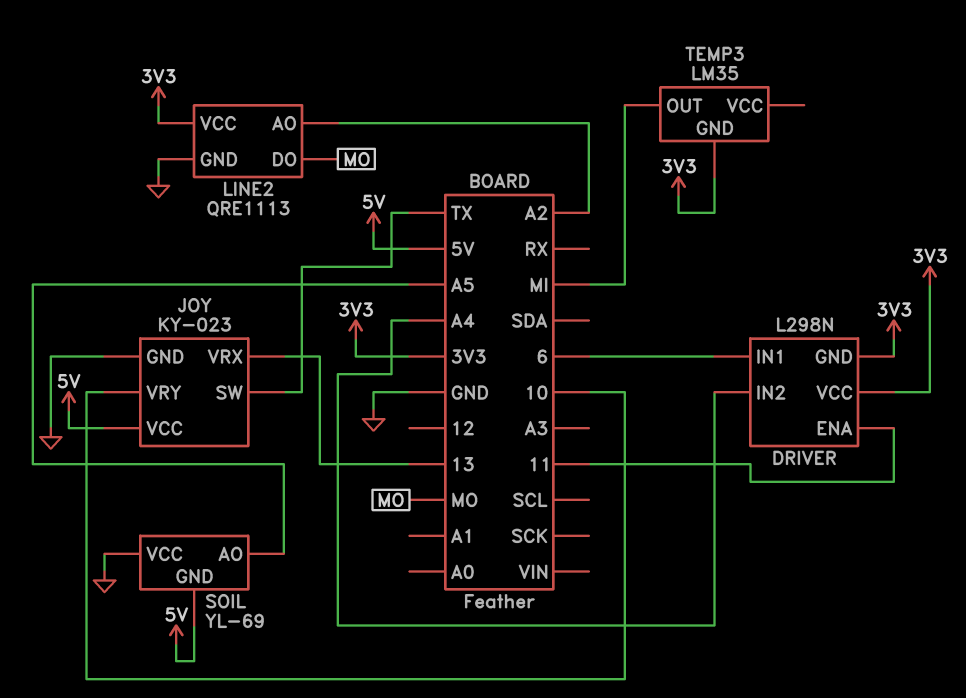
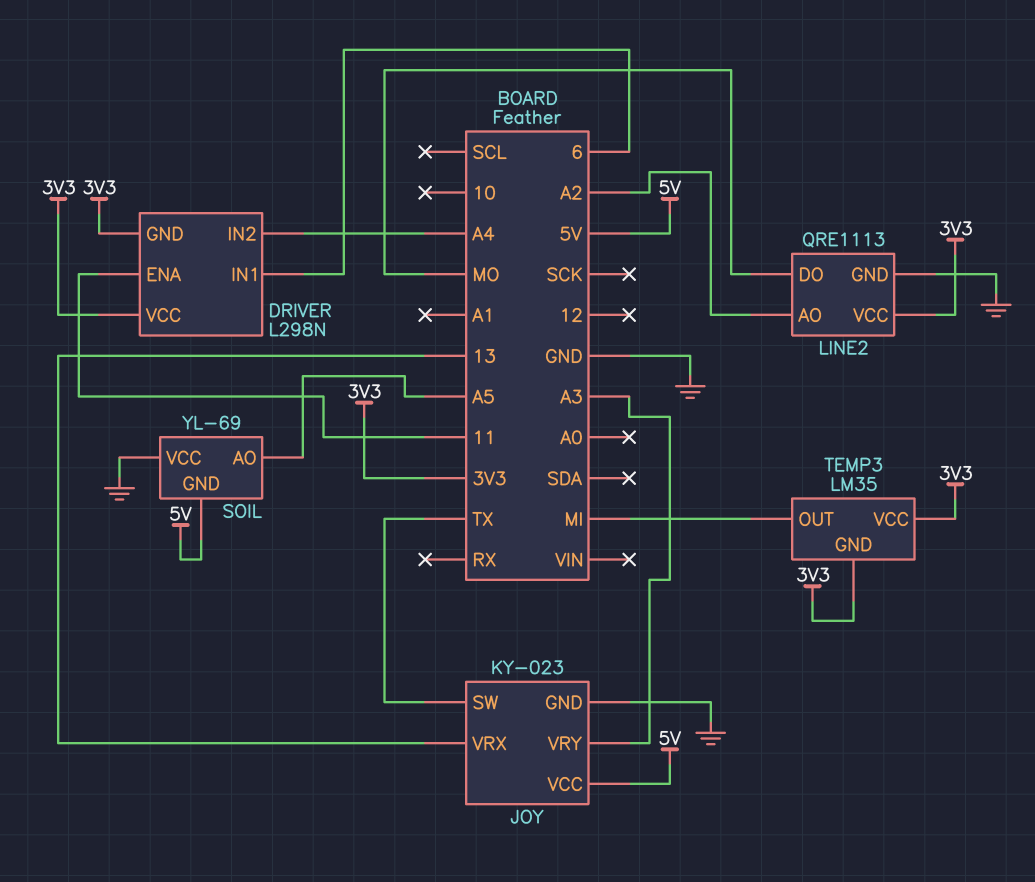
JOY pin VRY: 10 -> A3
TEMP3 pin VCC: none -> 3V3

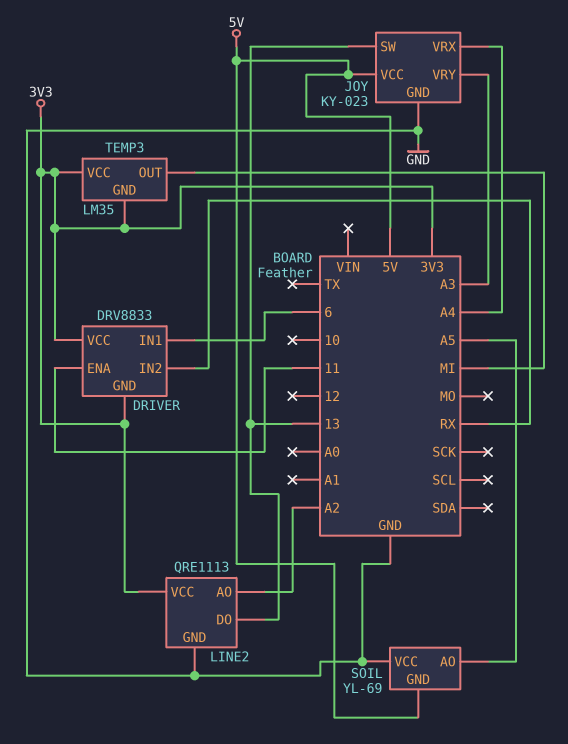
DRIVER: L298N -> DRV8833
DRIVER pin IN2: A4 -> RX
JOY pin SW: TX -> 13
JOY pin VRX: 13 -> A4
LINE2 pin DO: MO -> 13

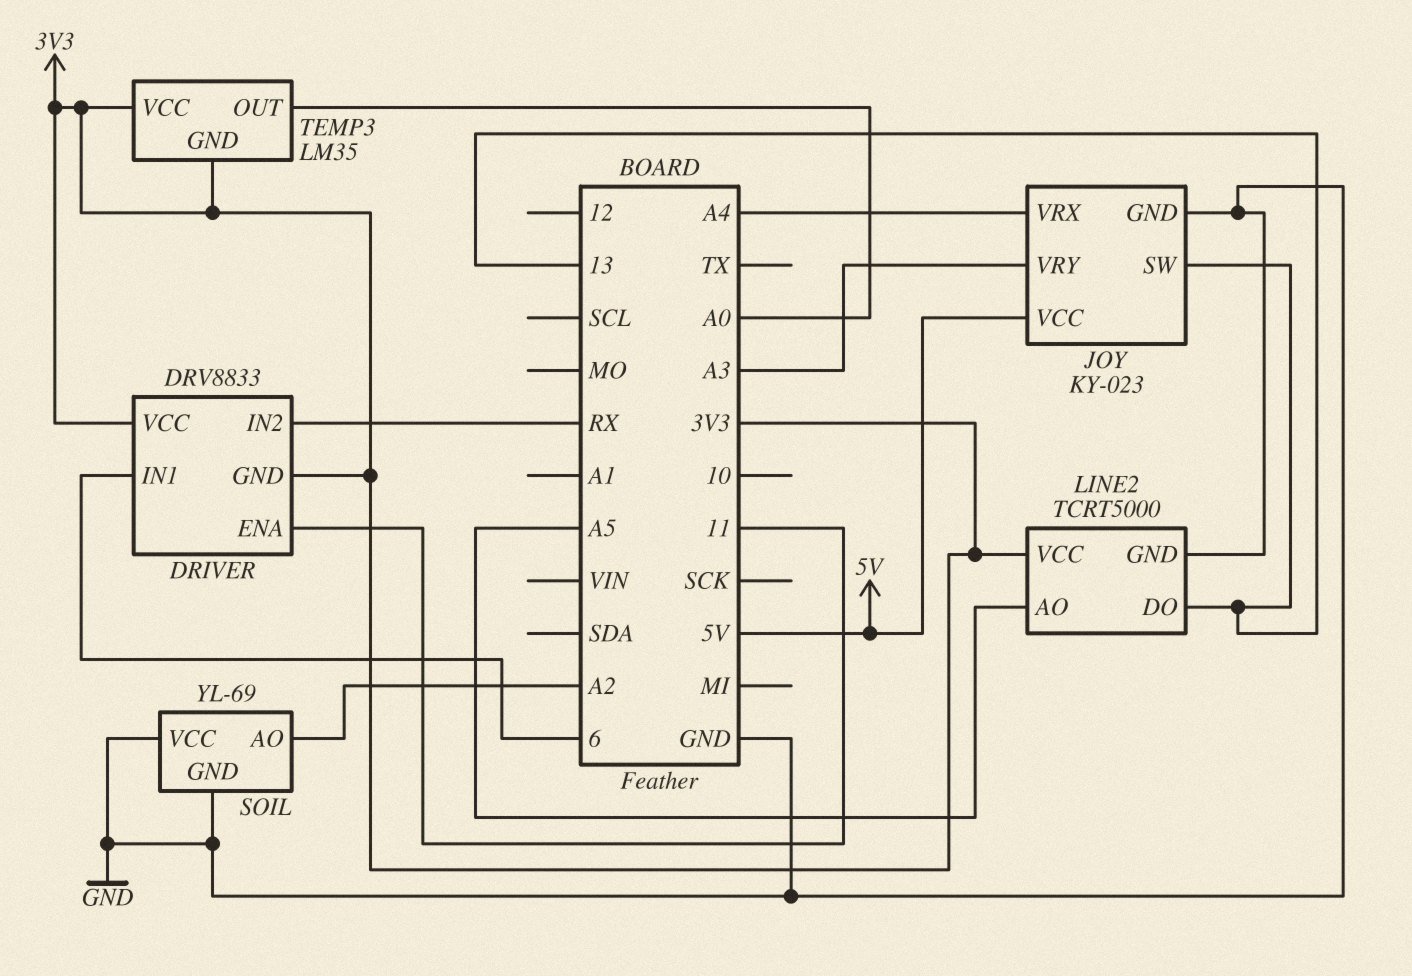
LINE2: QRE1113 -> TCRT5000
LINE2 pin AO: A2 -> A5
SOIL pin AO: A5 -> A2
SOIL pin GND: 5V -> GND
TEMP3 pin OUT: MI -> A0

